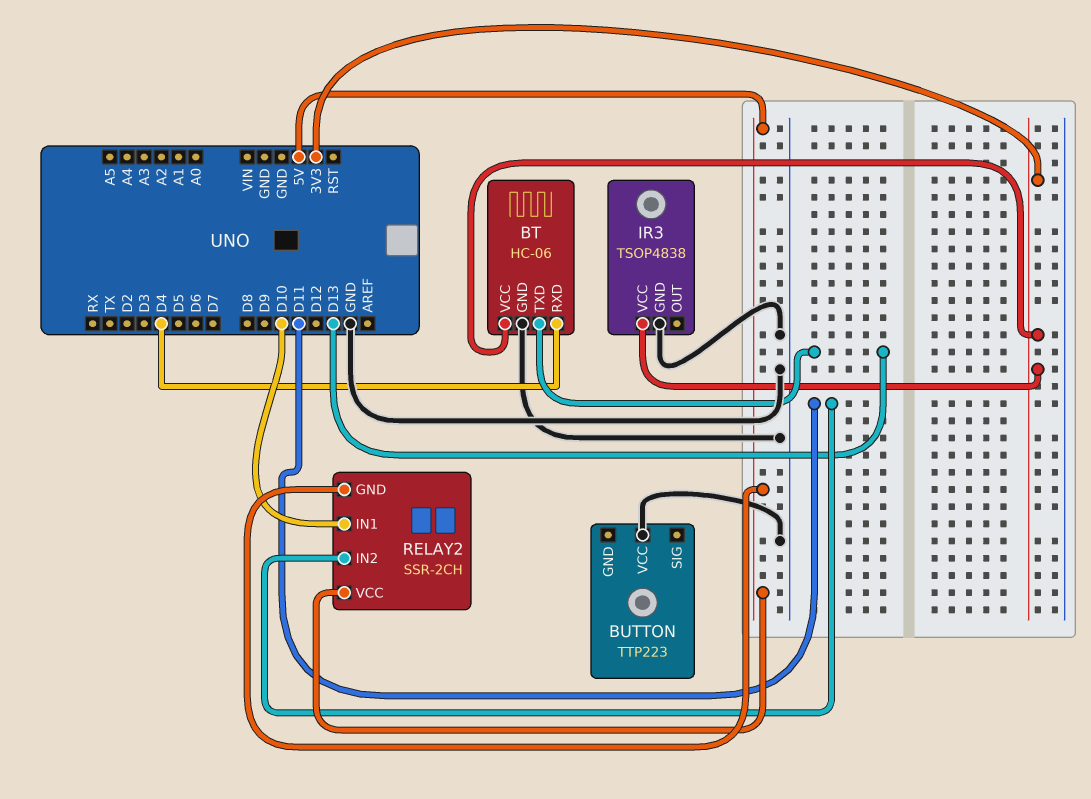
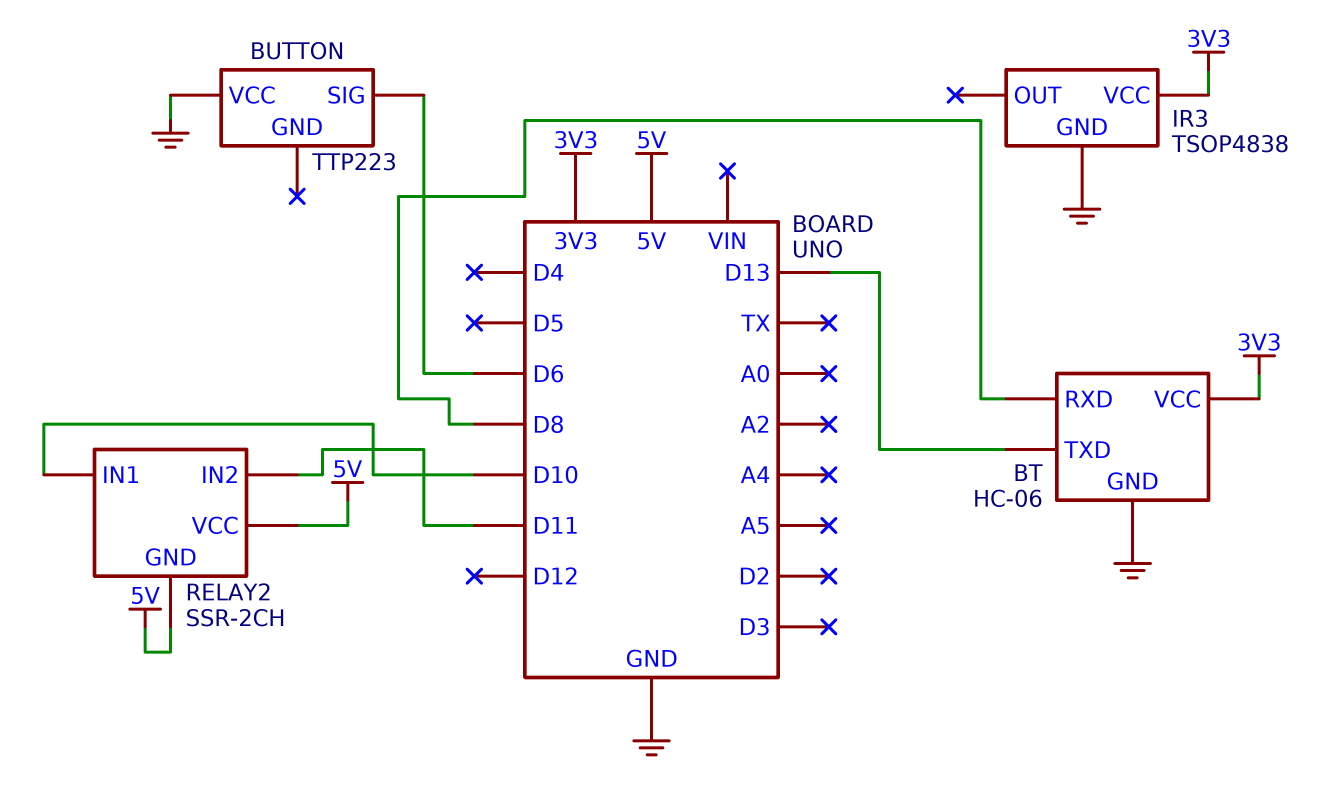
BT pin RXD: D4 -> D8
BUTTON pin SIG: none -> D6

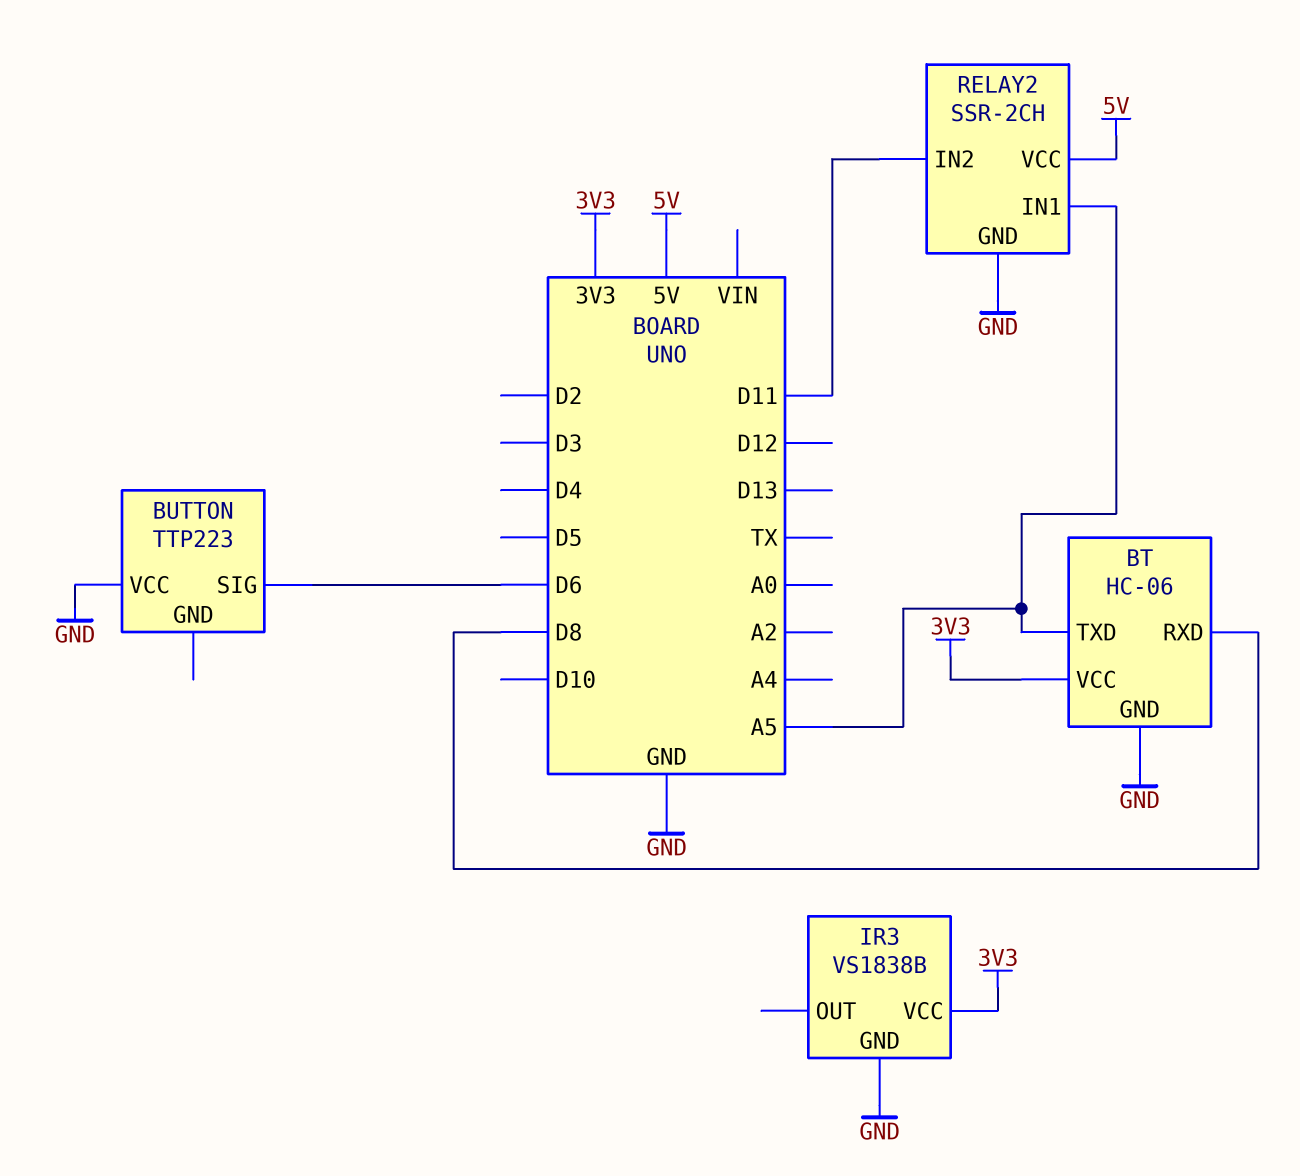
BT pin TXD: D13 -> A5
IR3: TSOP4838 -> VS1838B
RELAY2 pin GND: 5V -> GND
RELAY2 pin IN1: D10 -> A5

